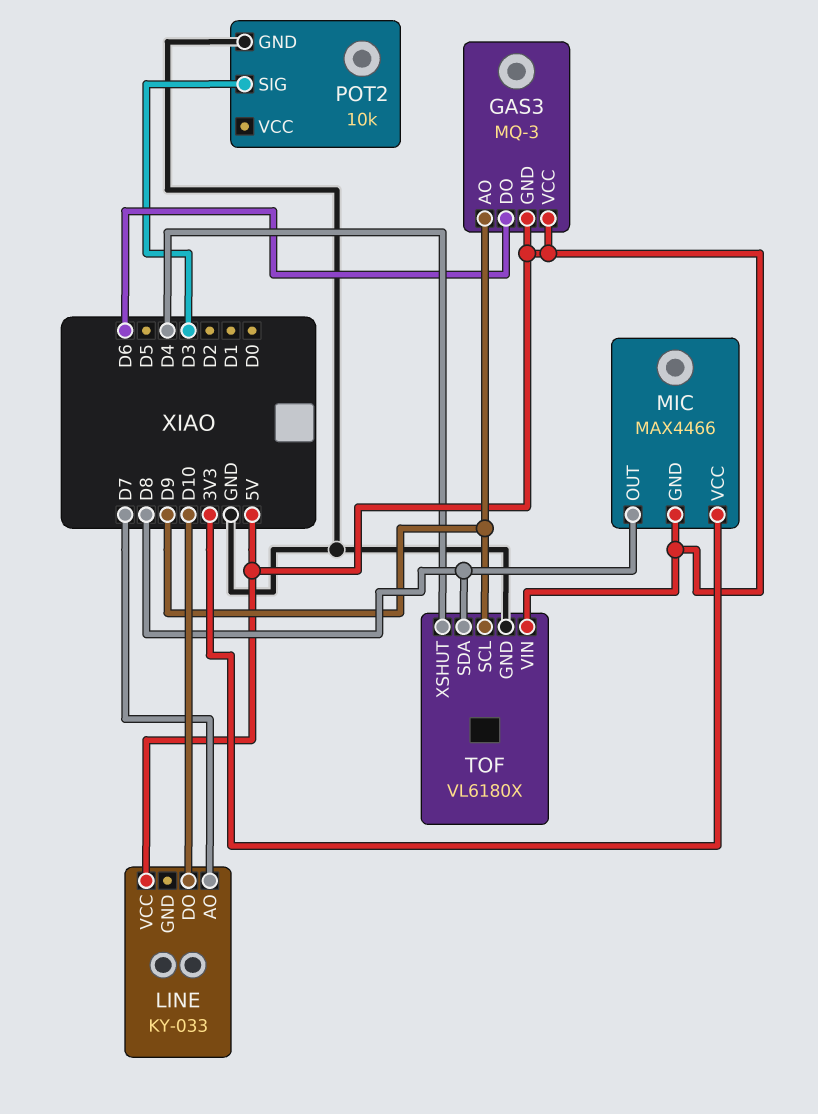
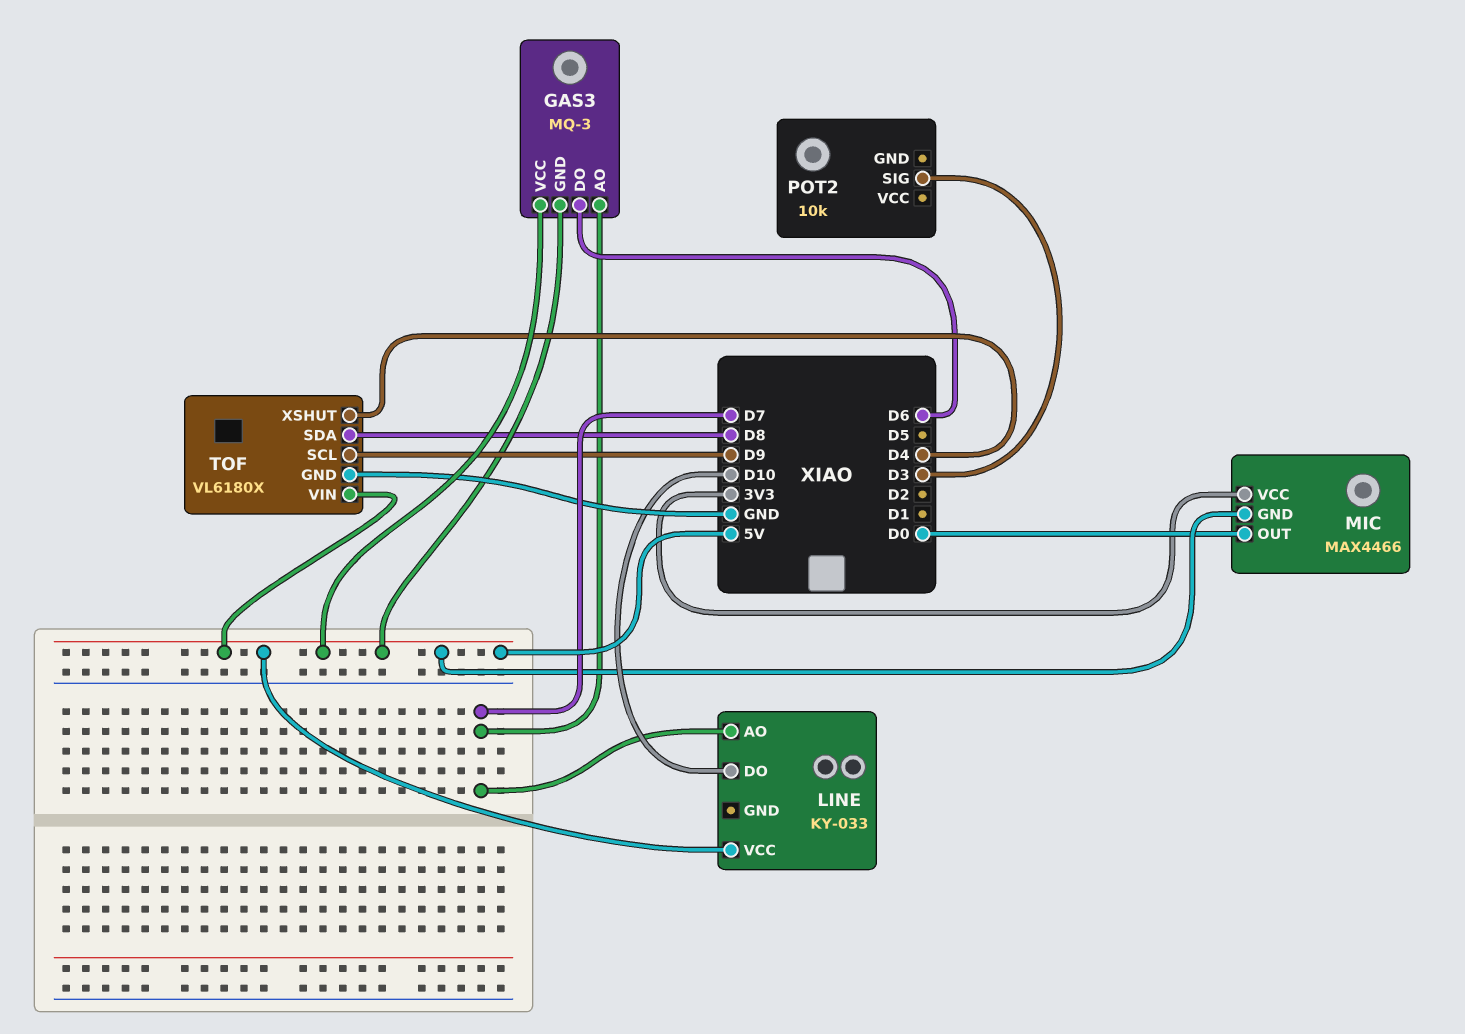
GAS3 pin AO: D9 -> D7
MIC pin OUT: D8 -> D0
POT2 pin GND: GND -> none

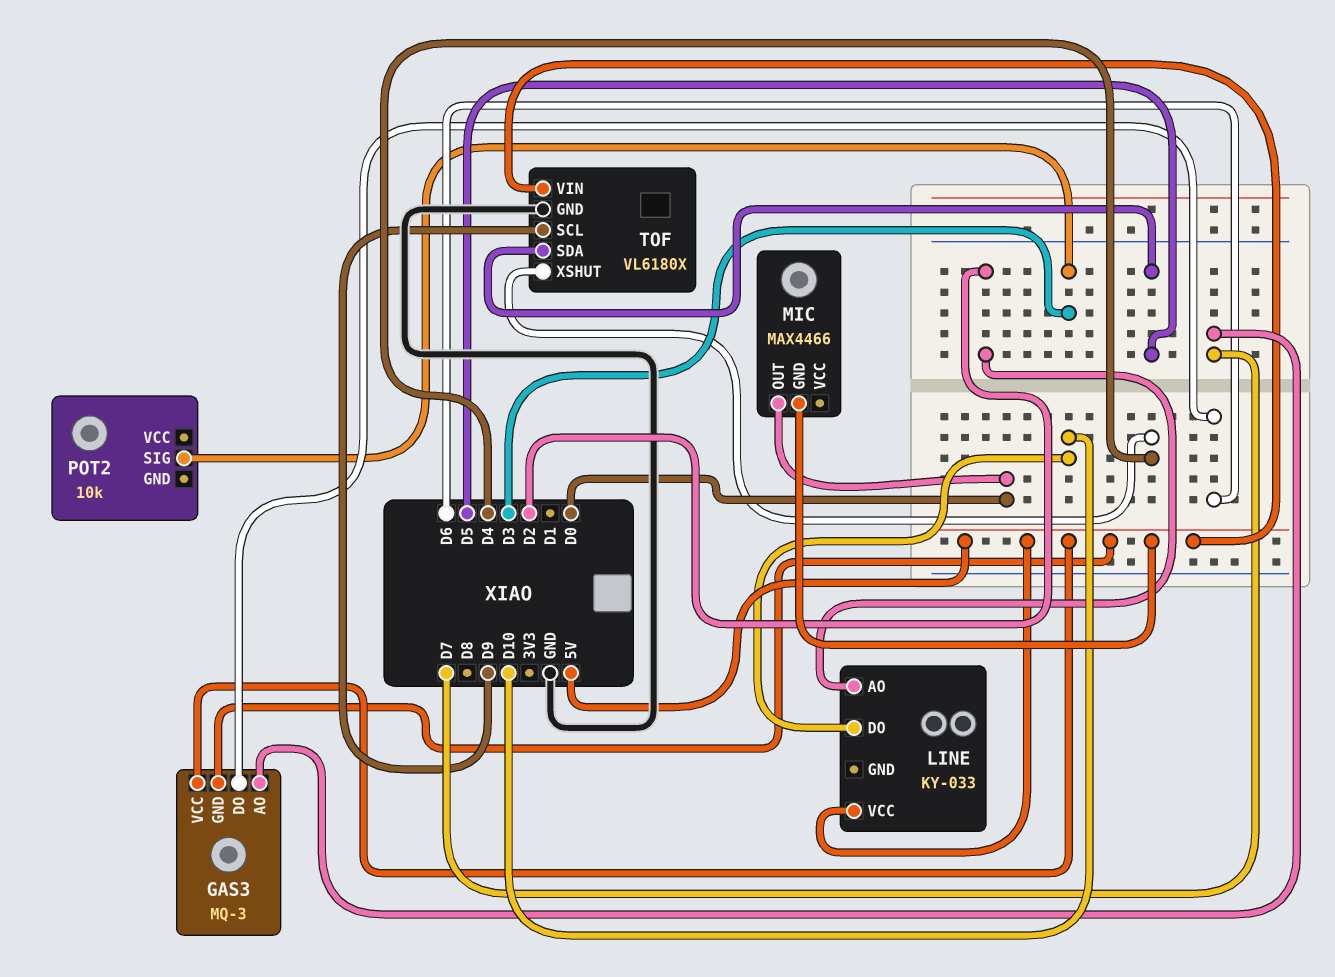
LINE pin AO: D7 -> D2
MIC pin VCC: 3V3 -> none
TOF pin SDA: D8 -> D5

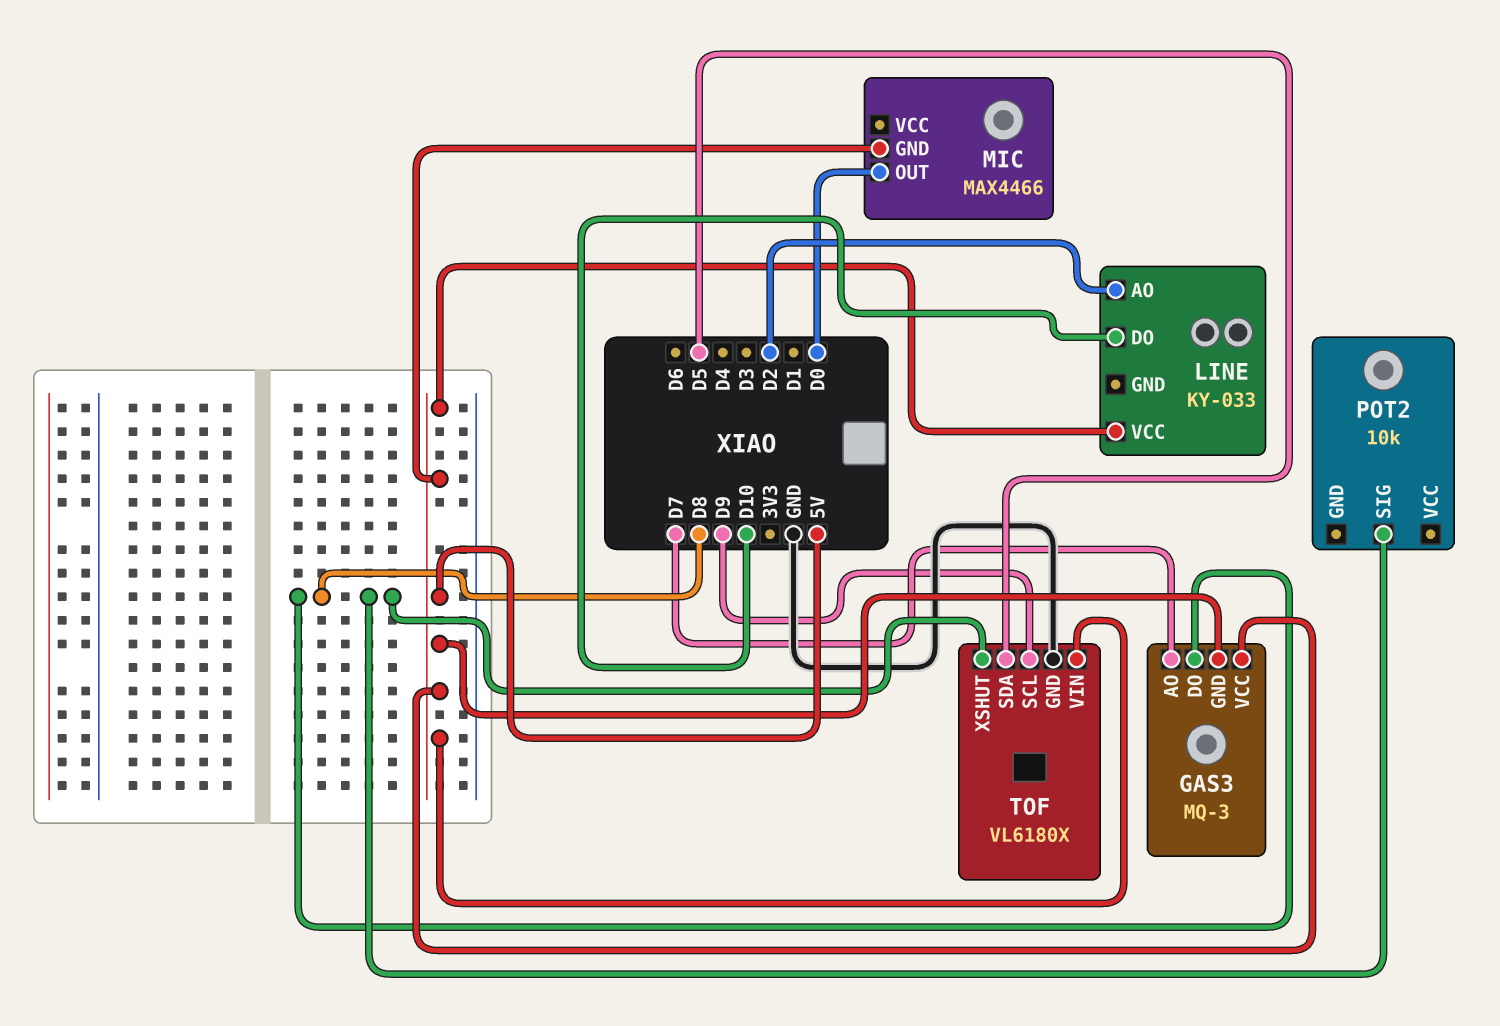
GAS3 pin DO: D6 -> D8
POT2 pin SIG: D3 -> D8
TOF pin XSHUT: D4 -> D8

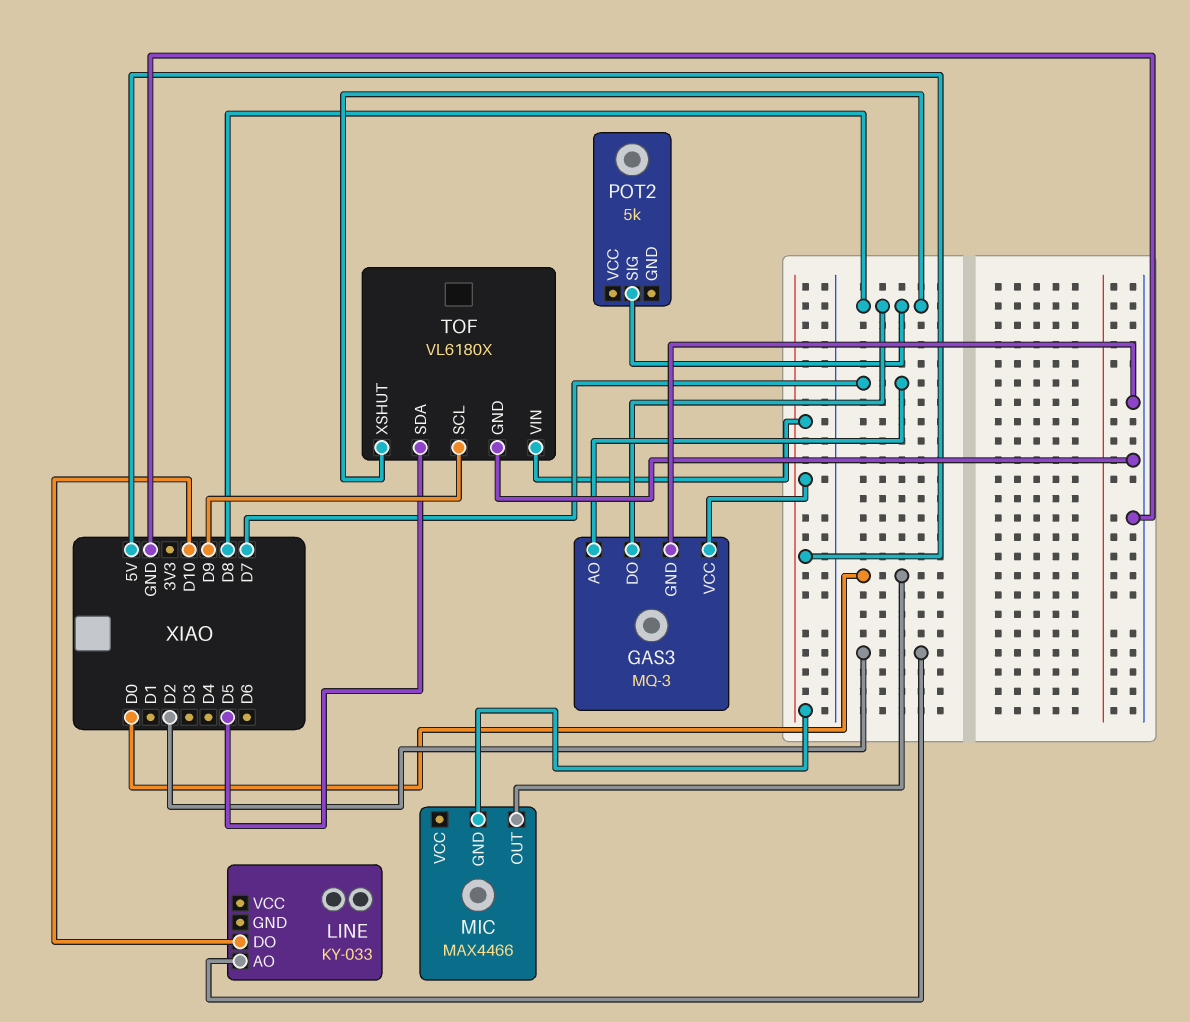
GAS3 pin GND: 5V -> GND
LINE pin VCC: 5V -> none
POT2: 10k -> 5k

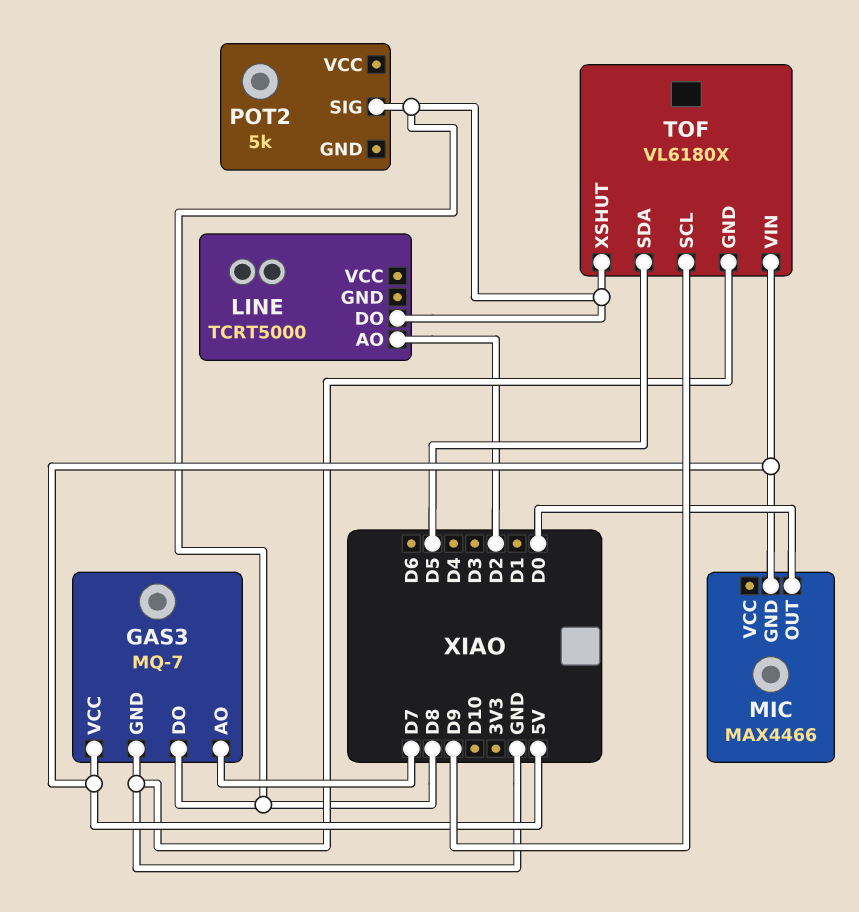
GAS3: MQ-3 -> MQ-7
LINE: KY-033 -> TCRT5000
LINE pin DO: D10 -> D8

